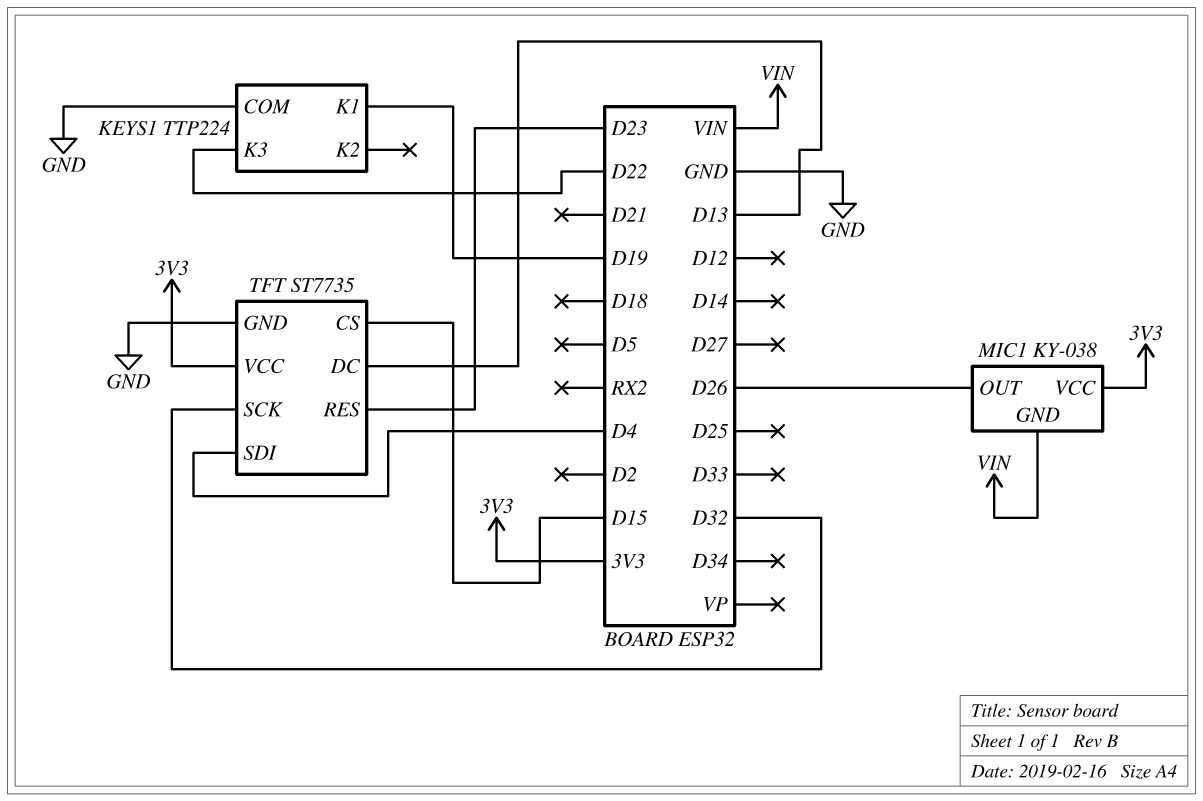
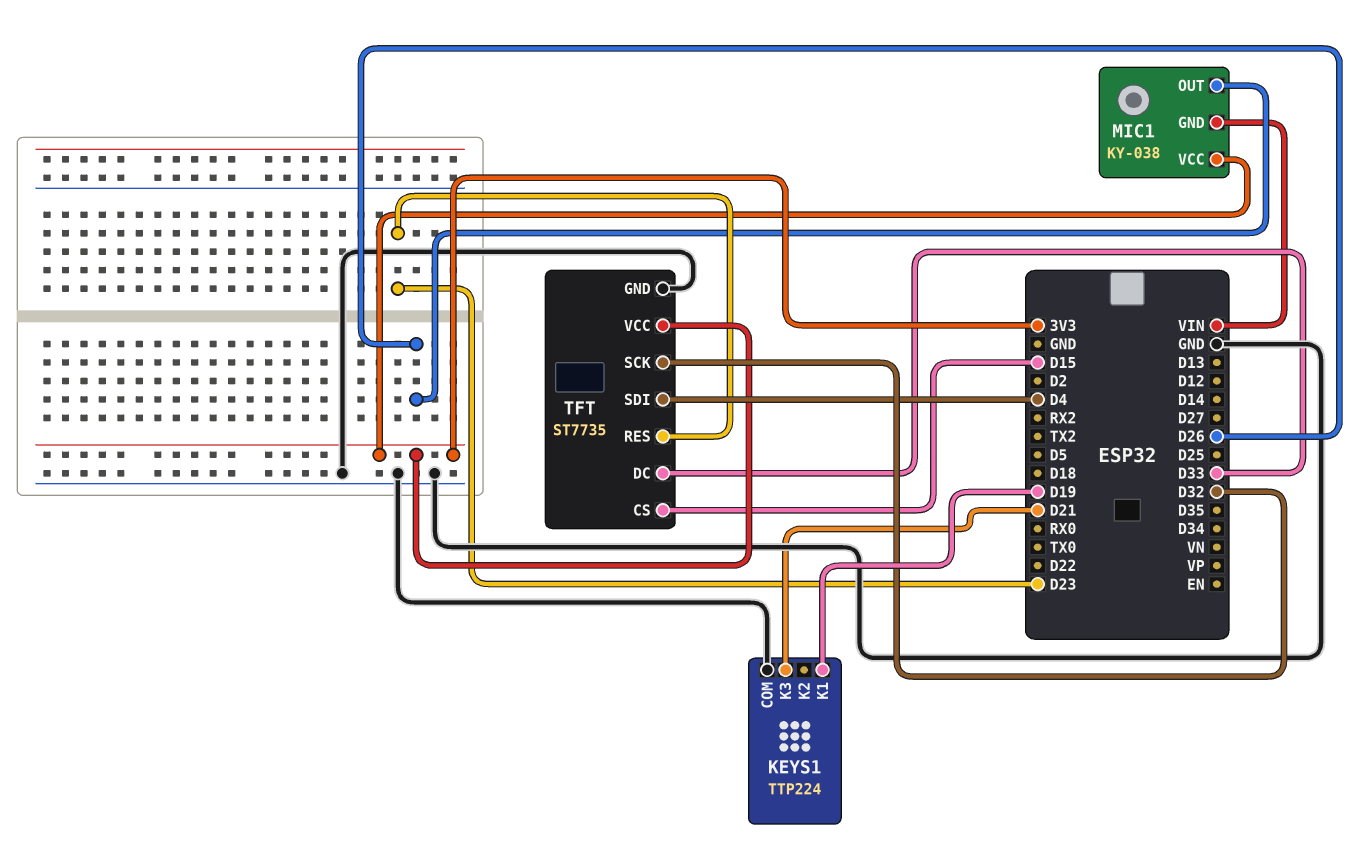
KEYS1 pin K3: D22 -> D21
TFT pin DC: D13 -> D33

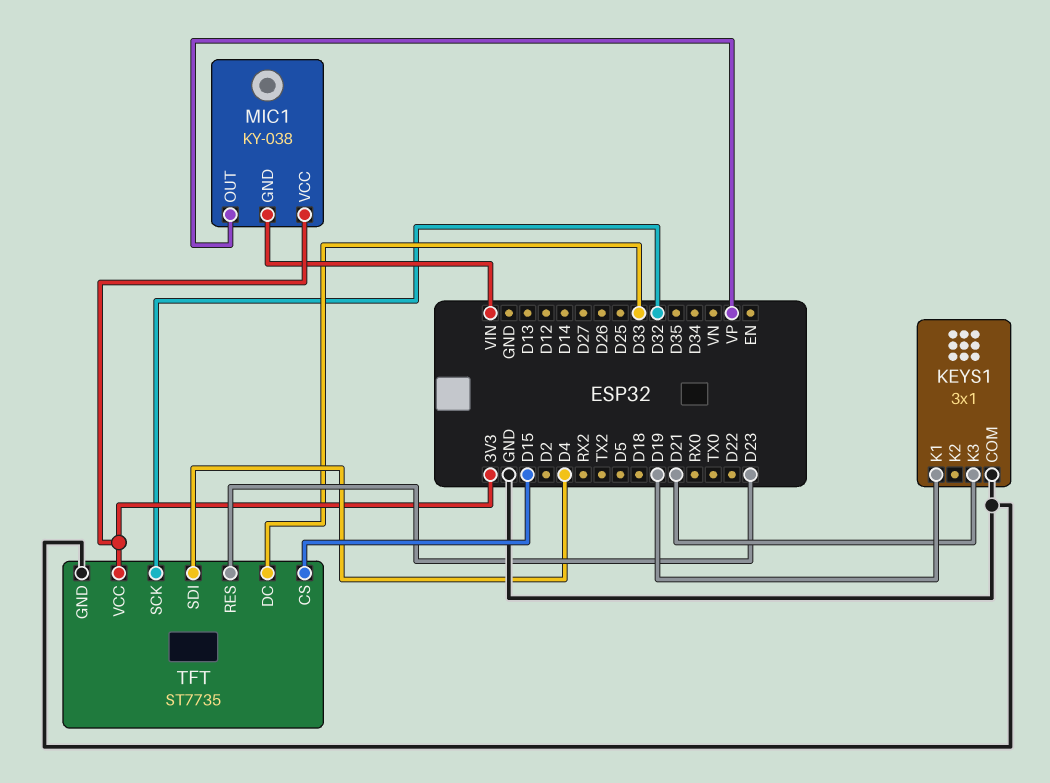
KEYS1: TTP224 -> 3x1
MIC1 pin OUT: D26 -> VP

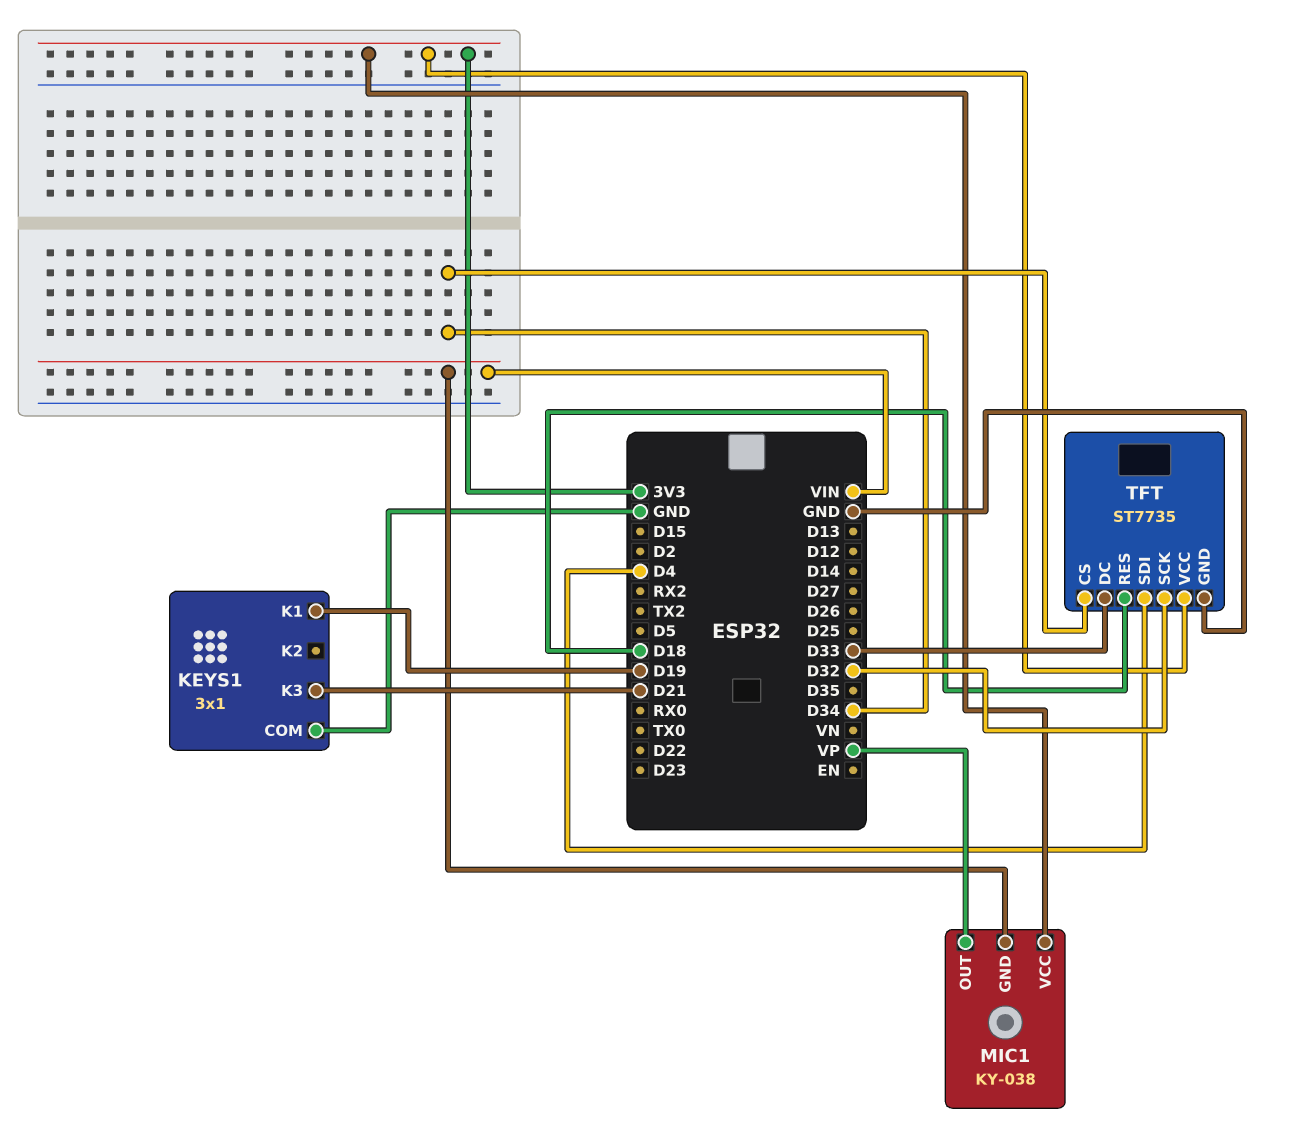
TFT pin CS: D15 -> D34
TFT pin RES: D23 -> D18

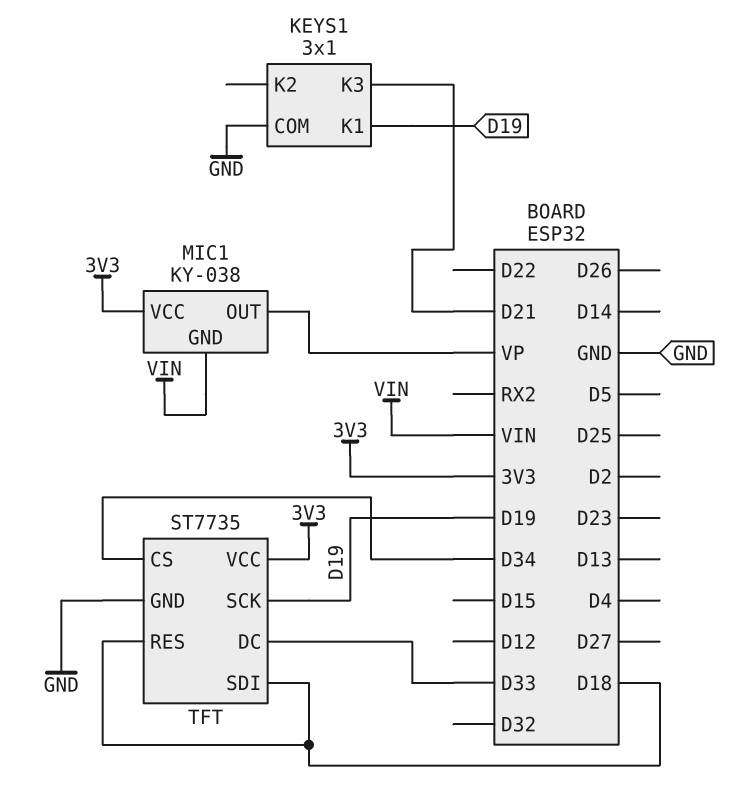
TFT pin SCK: D32 -> D19
TFT pin SDI: D4 -> D18

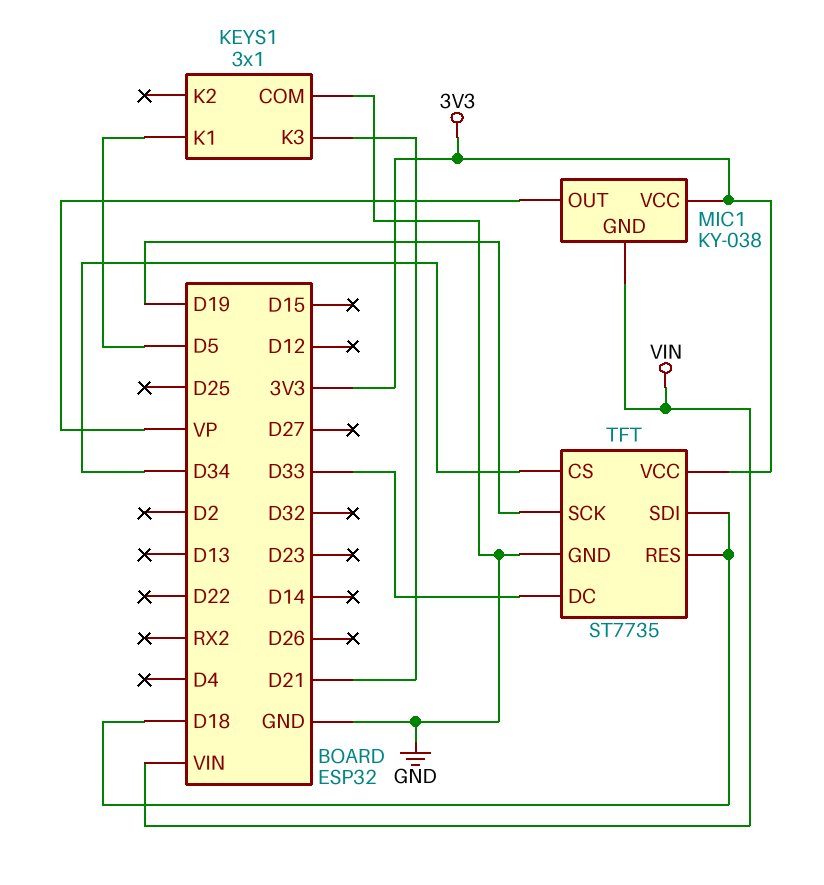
KEYS1 pin K1: D19 -> D5

